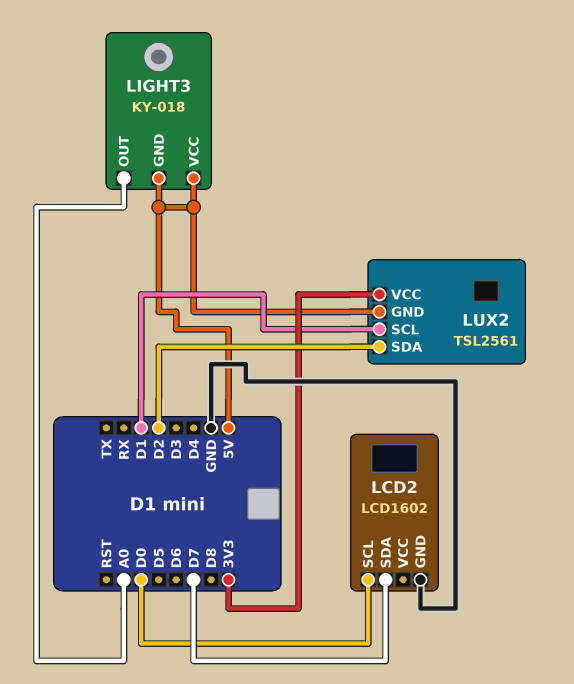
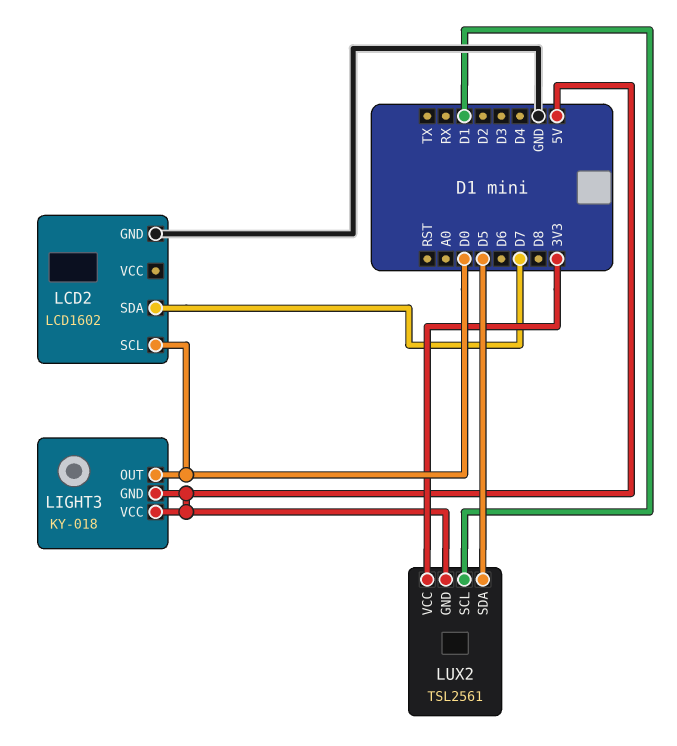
LIGHT3 pin OUT: A0 -> D0
LUX2 pin SDA: D2 -> D5

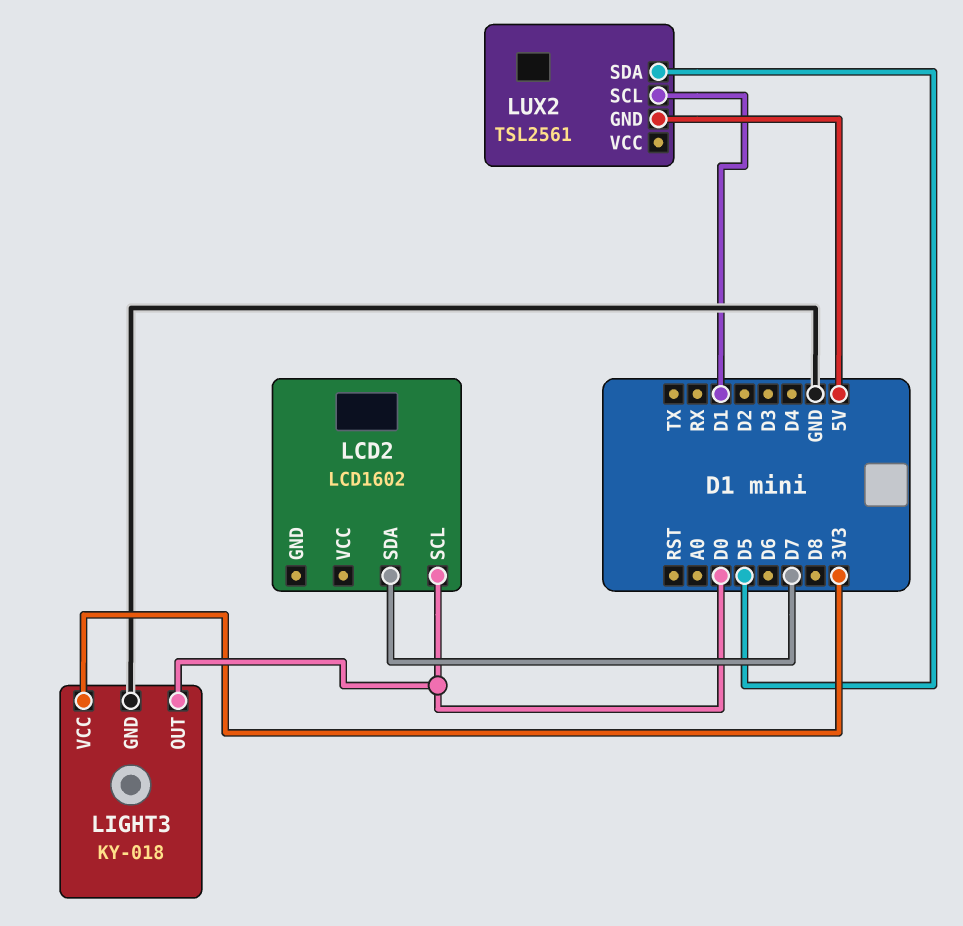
LCD2 pin GND: GND -> none
LIGHT3 pin GND: 5V -> GND
LIGHT3 pin VCC: 5V -> 3V3
LUX2 pin VCC: 3V3 -> none

